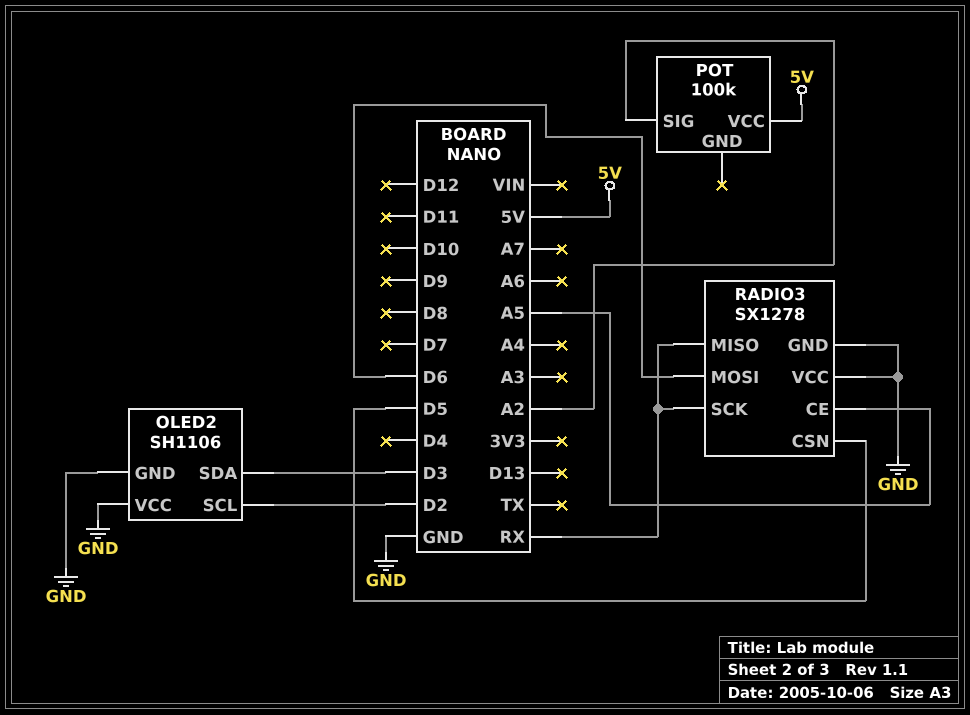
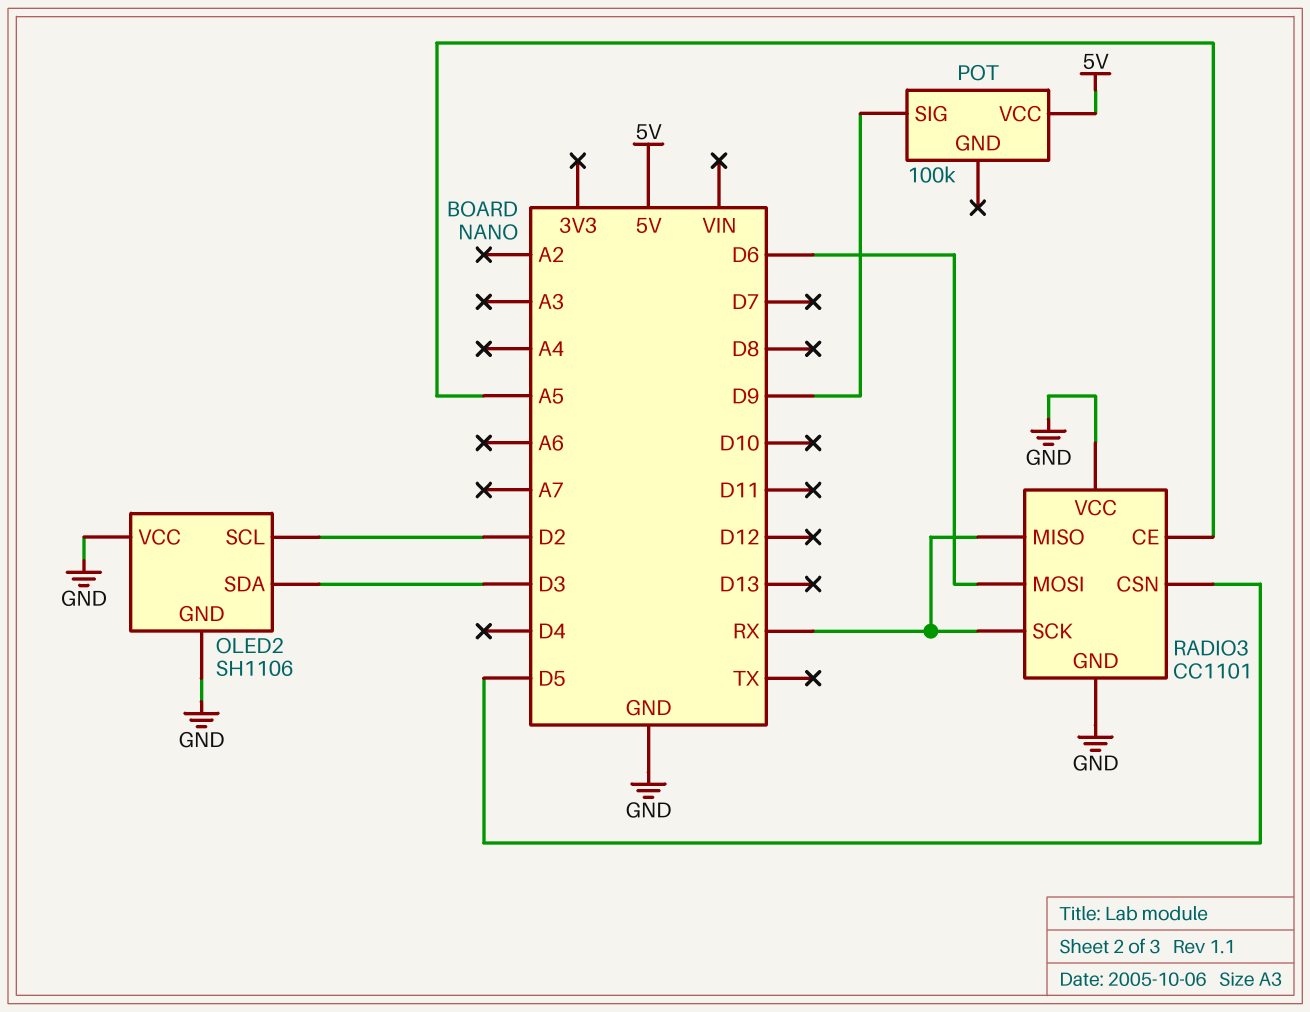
POT pin SIG: A2 -> D9
RADIO3: SX1278 -> CC1101

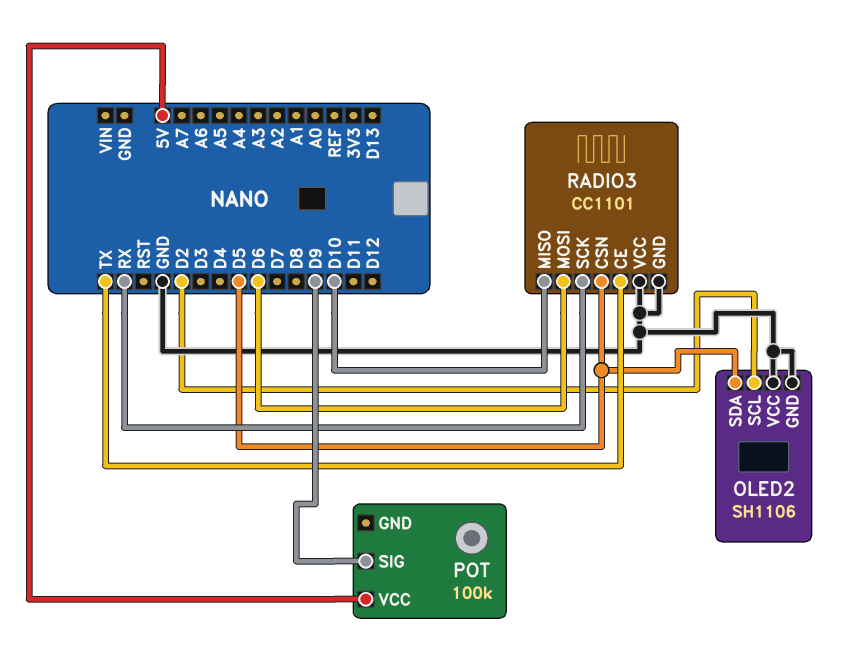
OLED2 pin SDA: D3 -> D5
RADIO3 pin CE: A5 -> TX
RADIO3 pin MISO: RX -> D10

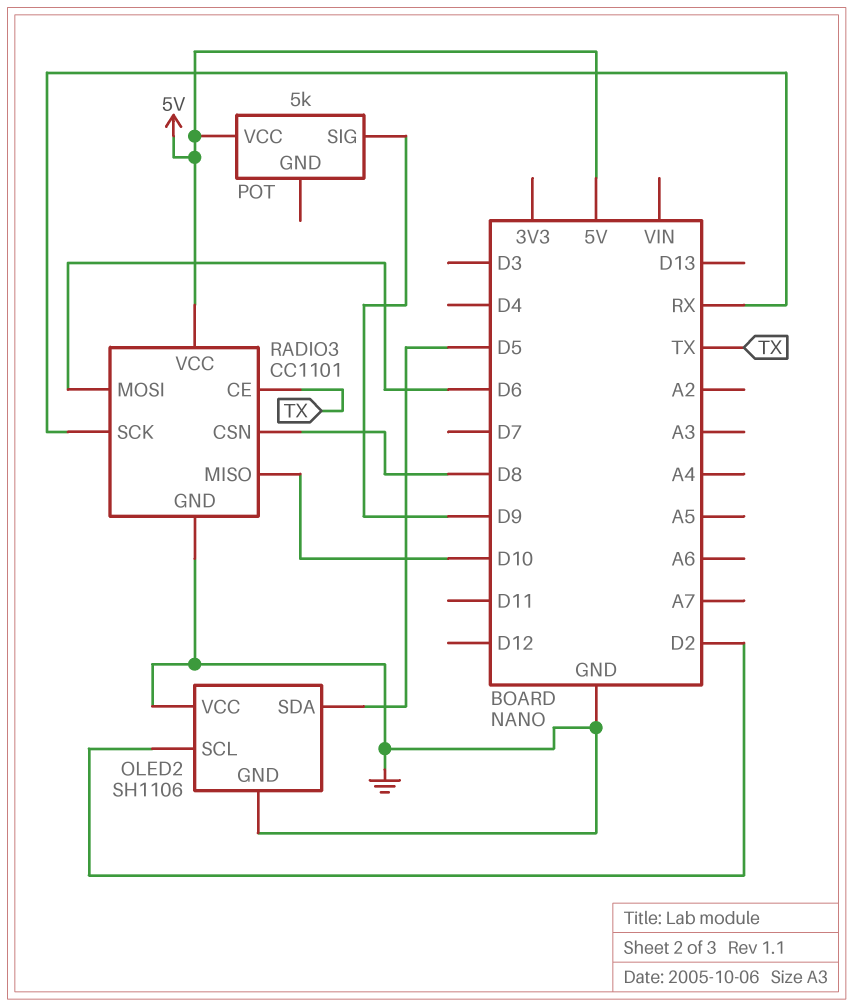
POT: 100k -> 5k
RADIO3 pin CSN: D5 -> D8
RADIO3 pin VCC: GND -> 5V

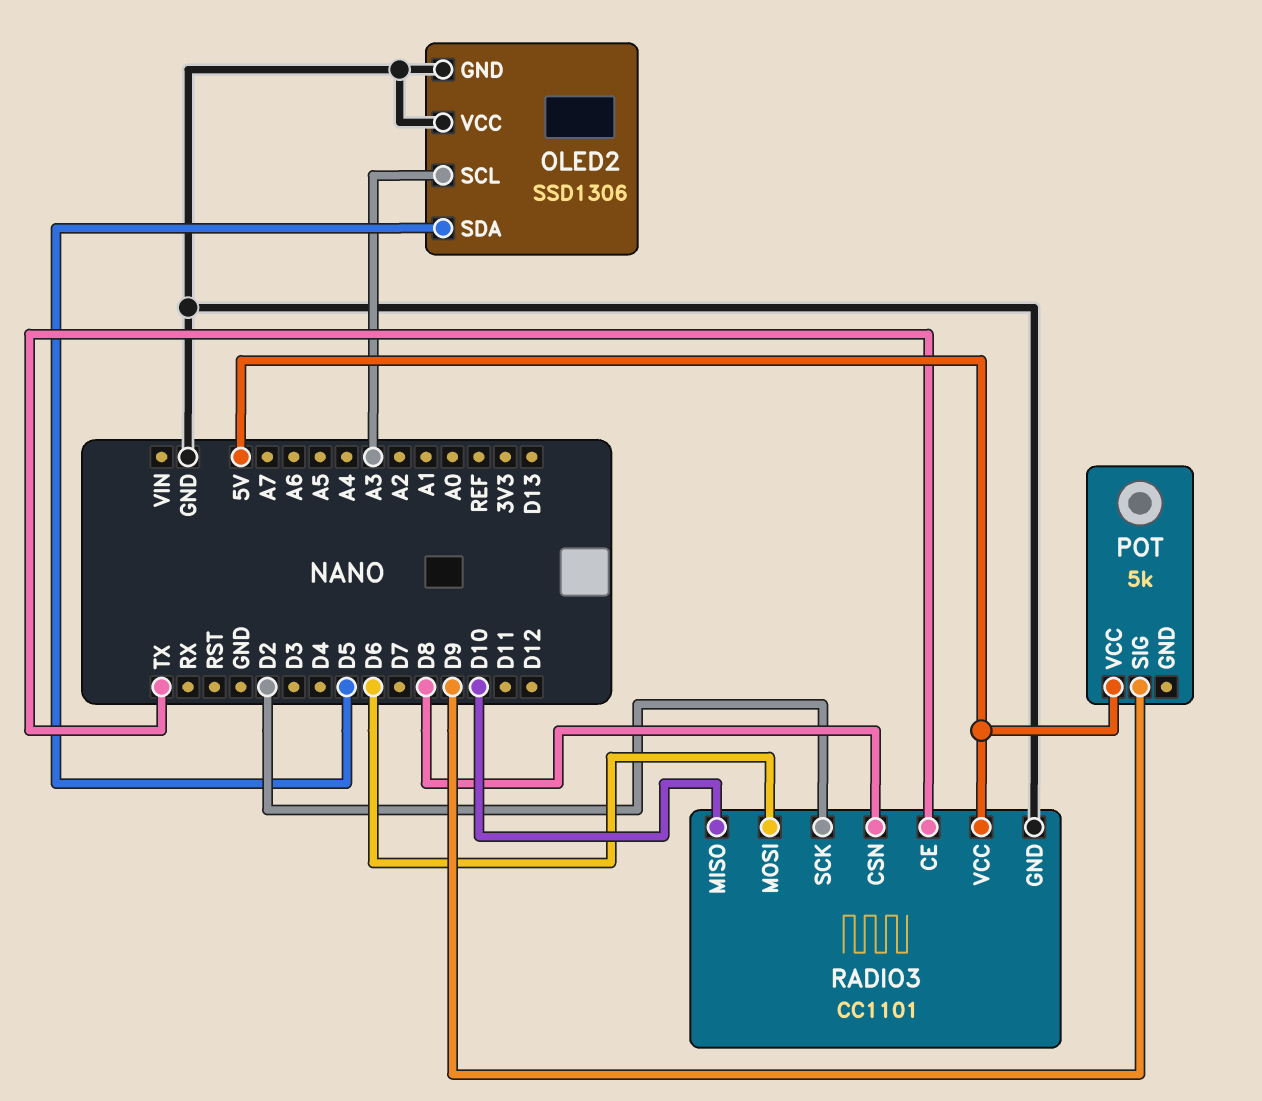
OLED2: SH1106 -> SSD1306
OLED2 pin SCL: D2 -> A3
RADIO3 pin SCK: RX -> D2

